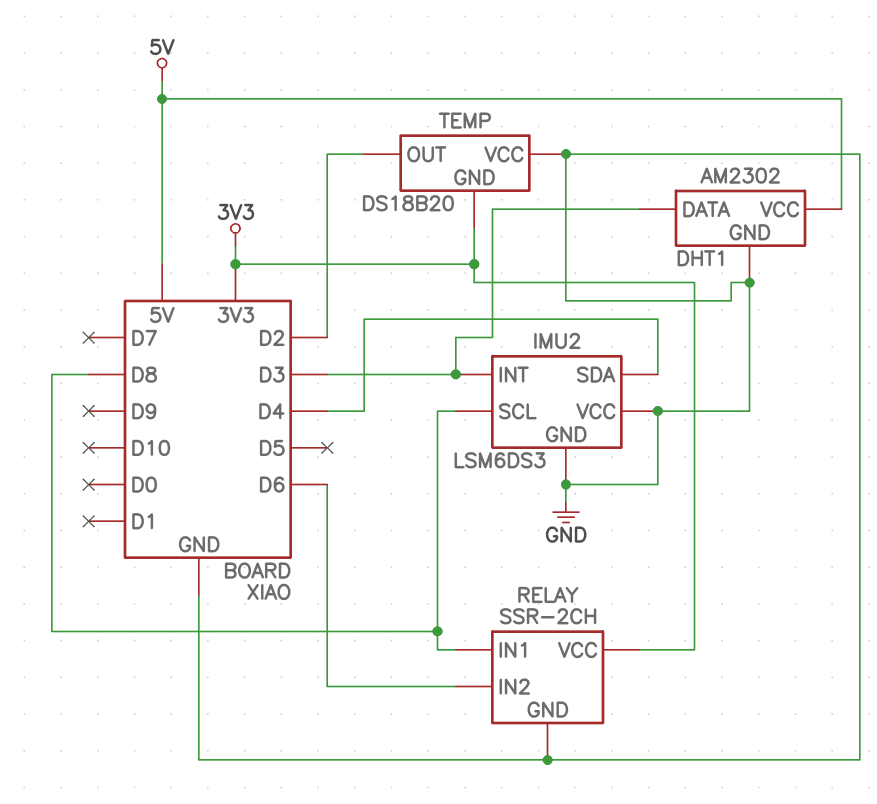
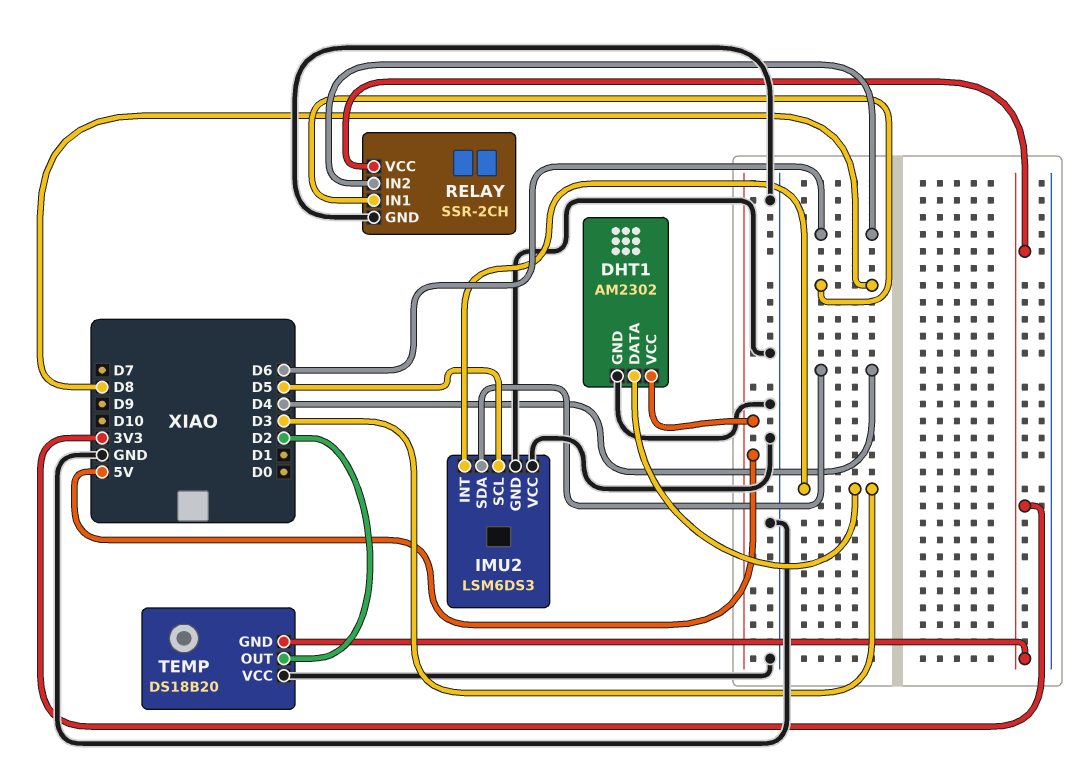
IMU2 pin SCL: D8 -> D5

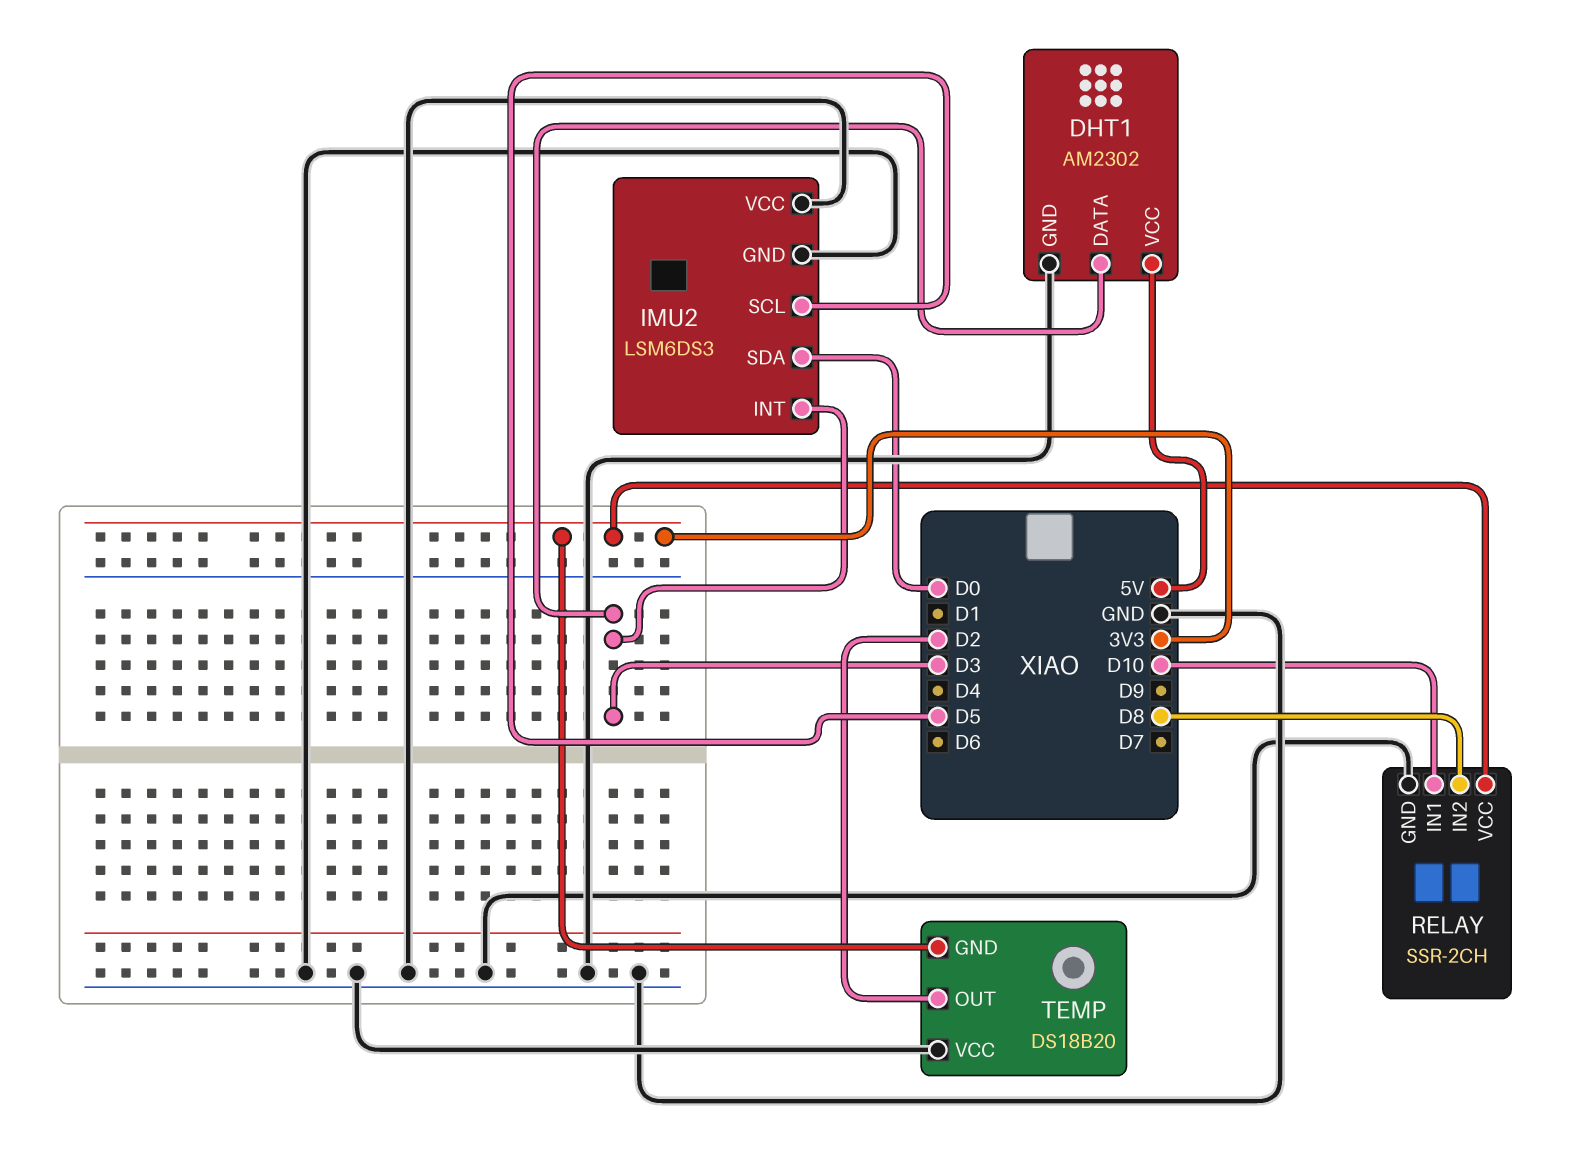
IMU2 pin SDA: D4 -> D0
RELAY pin IN1: D8 -> D10
RELAY pin IN2: D6 -> D8

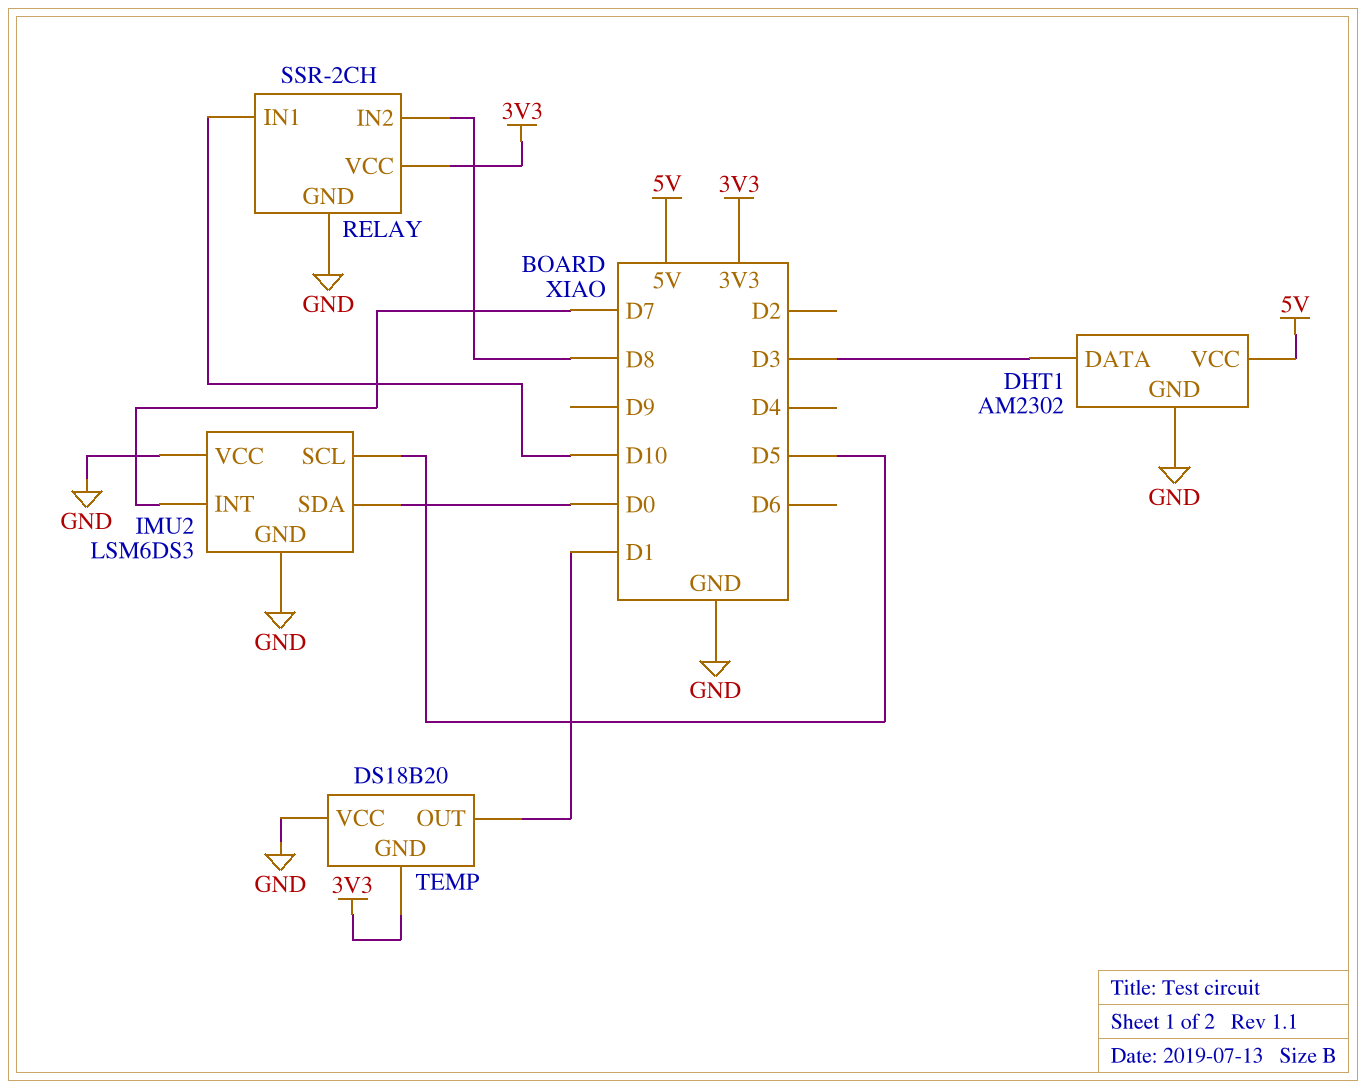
IMU2 pin INT: D3 -> D7
TEMP pin OUT: D2 -> D1

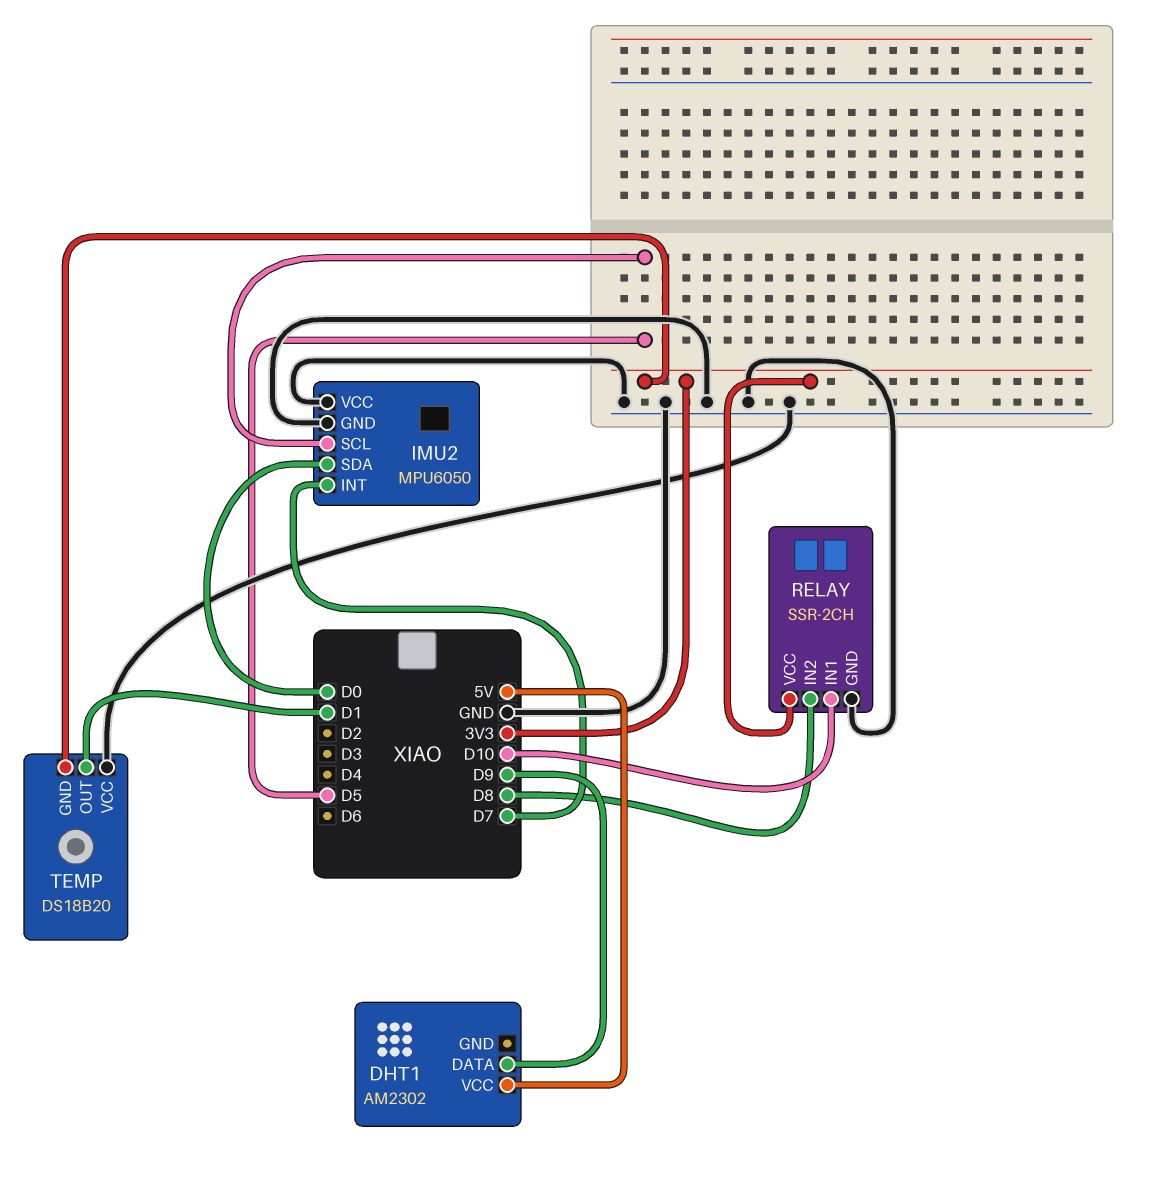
DHT1 pin DATA: D3 -> D9
DHT1 pin GND: GND -> none
IMU2: LSM6DS3 -> MPU6050

